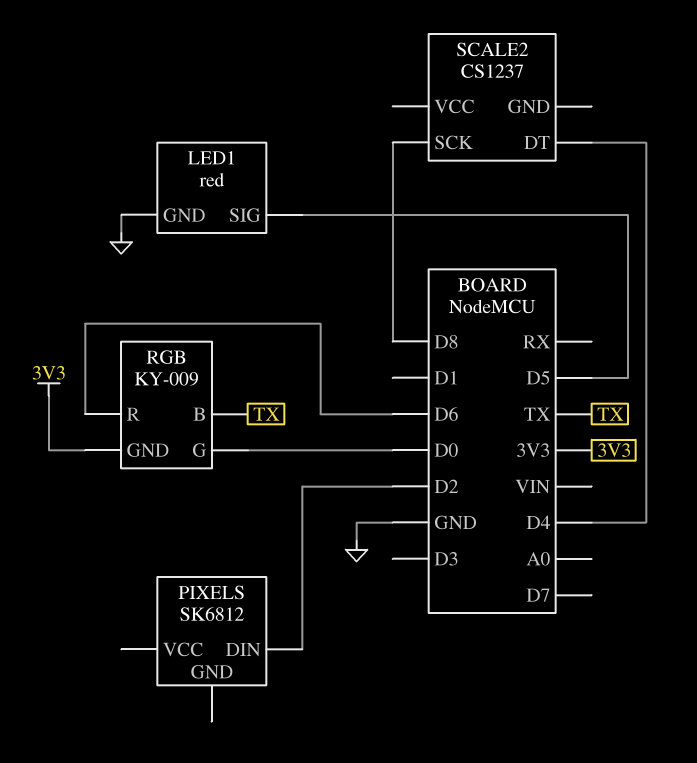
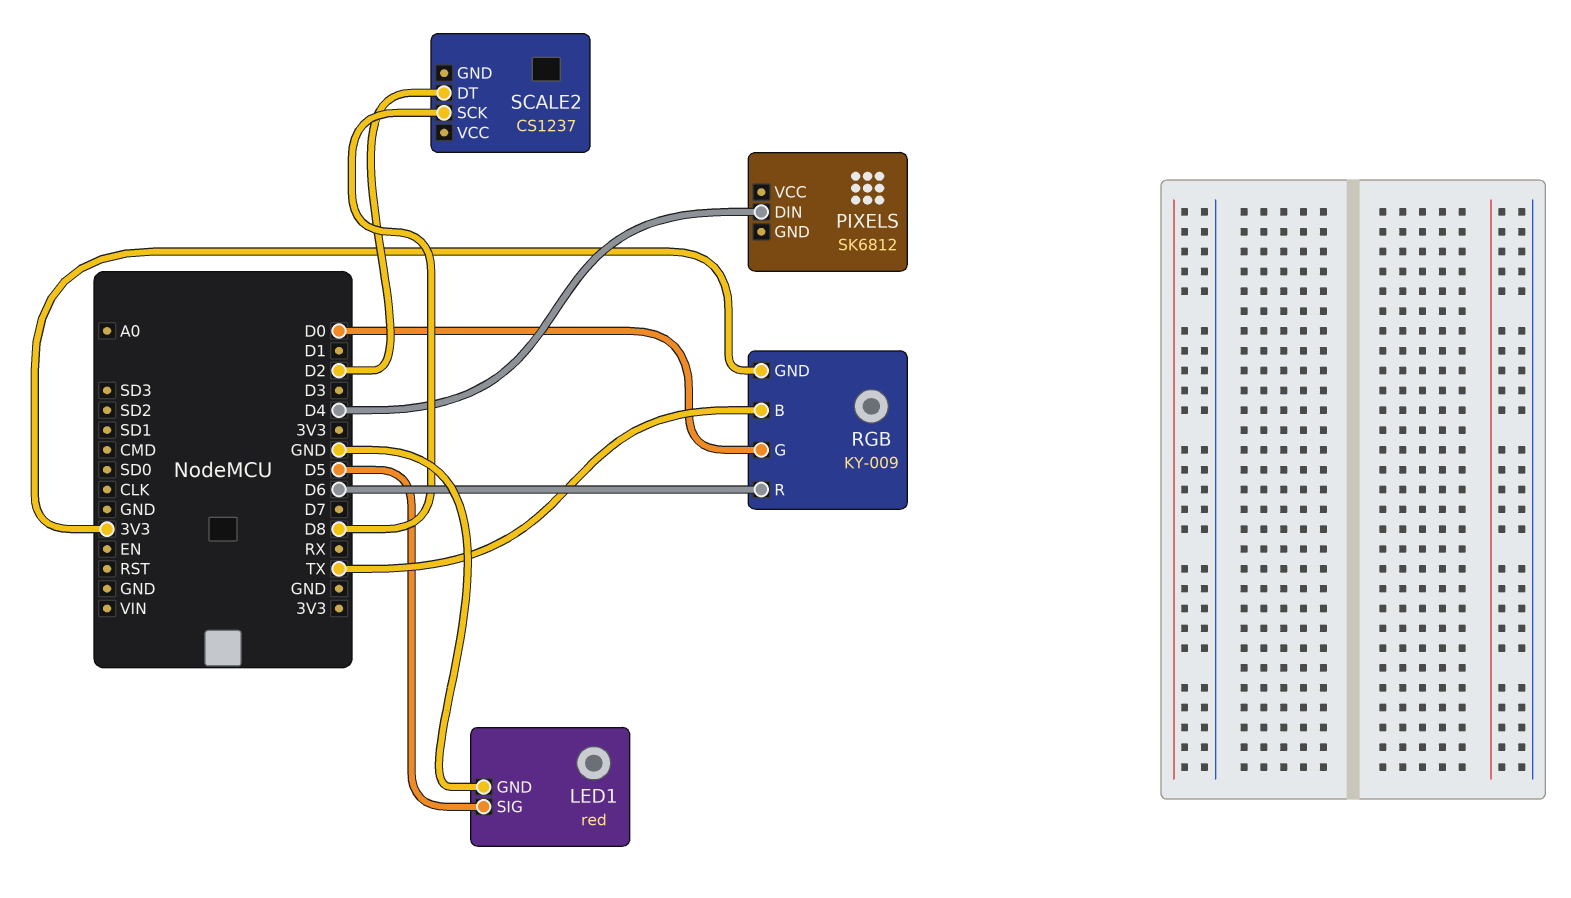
PIXELS pin DIN: D2 -> D4
SCALE2 pin DT: D4 -> D2

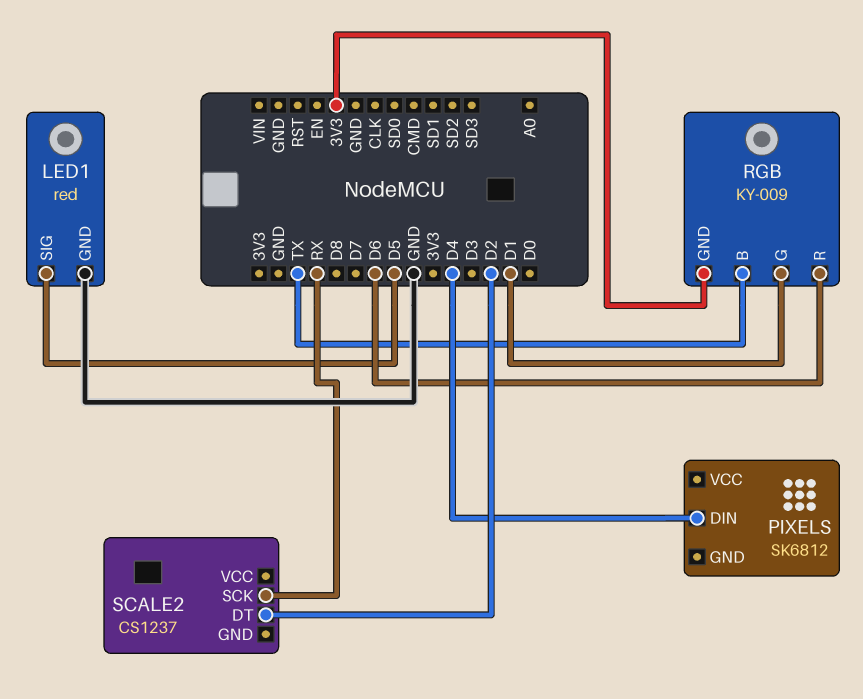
RGB pin G: D0 -> D1
SCALE2 pin SCK: D8 -> RX

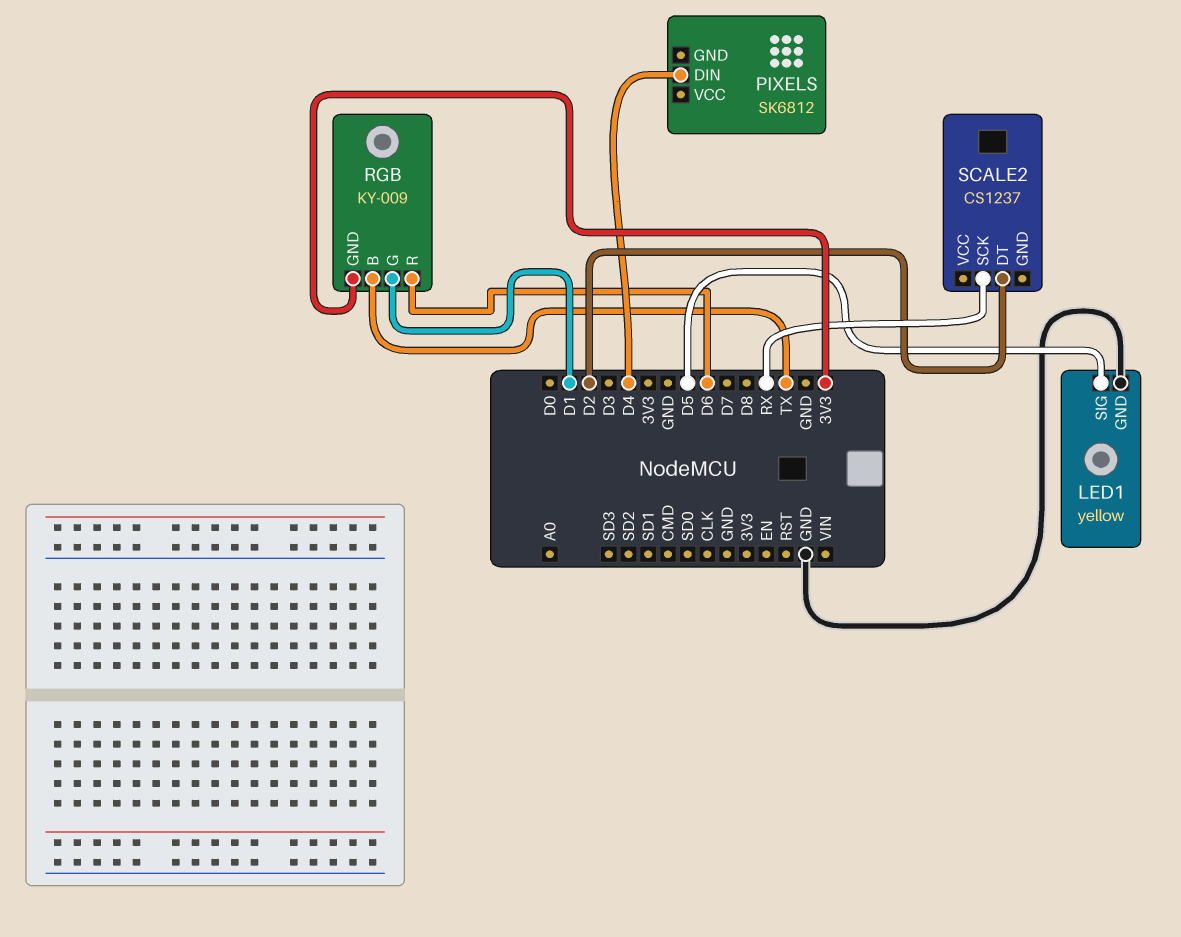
LED1: red -> yellow

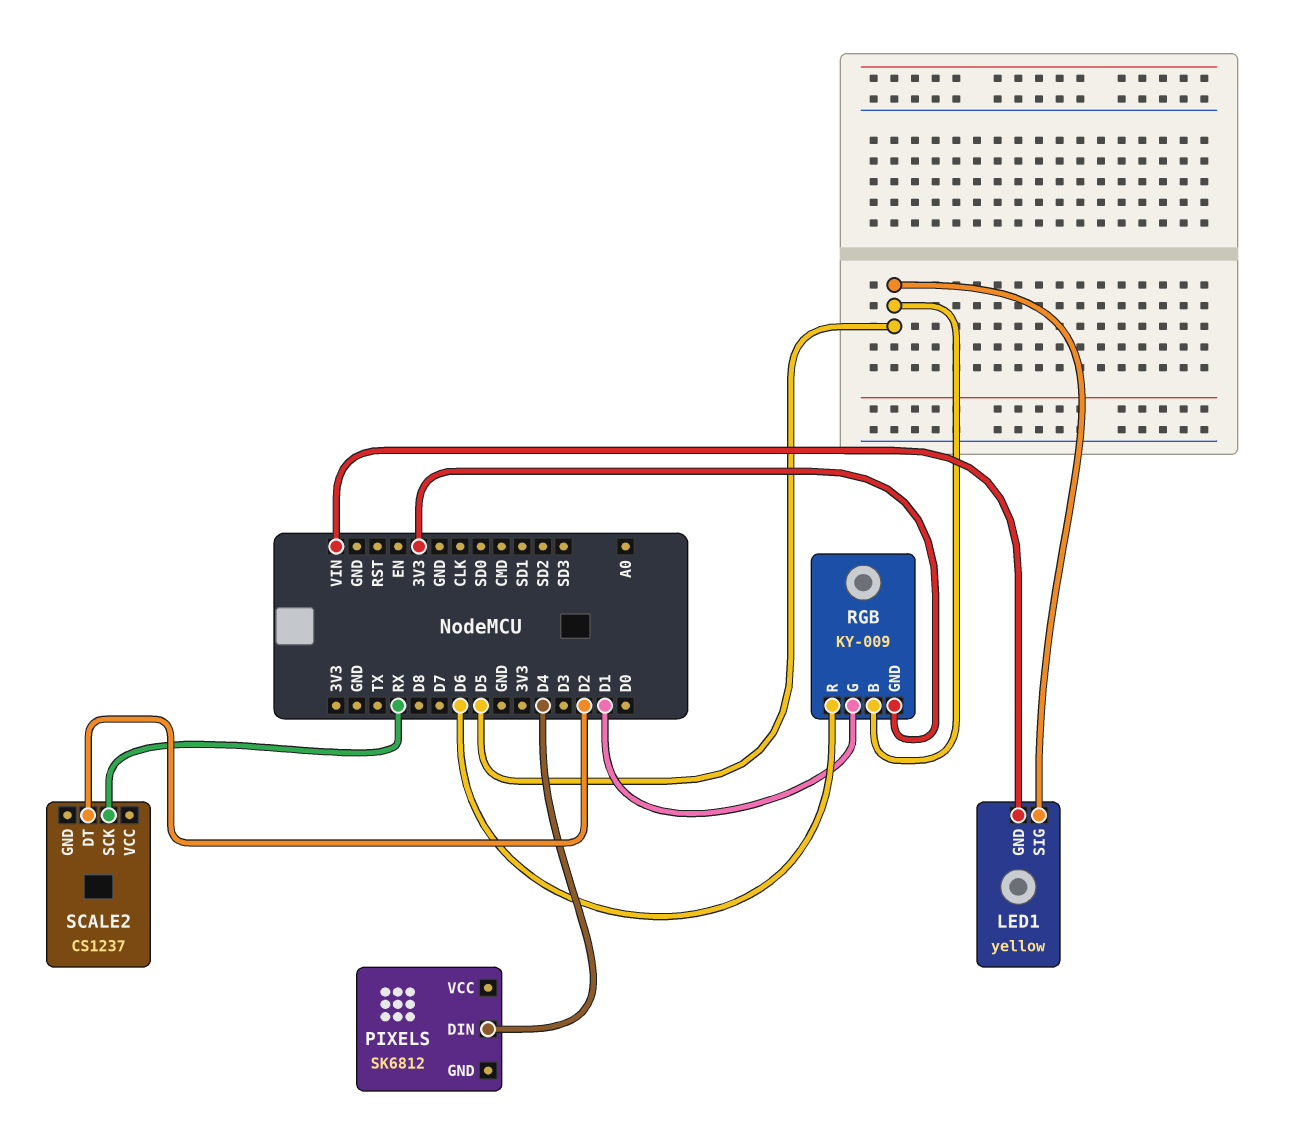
LED1 pin GND: GND -> VIN
RGB pin B: TX -> D5

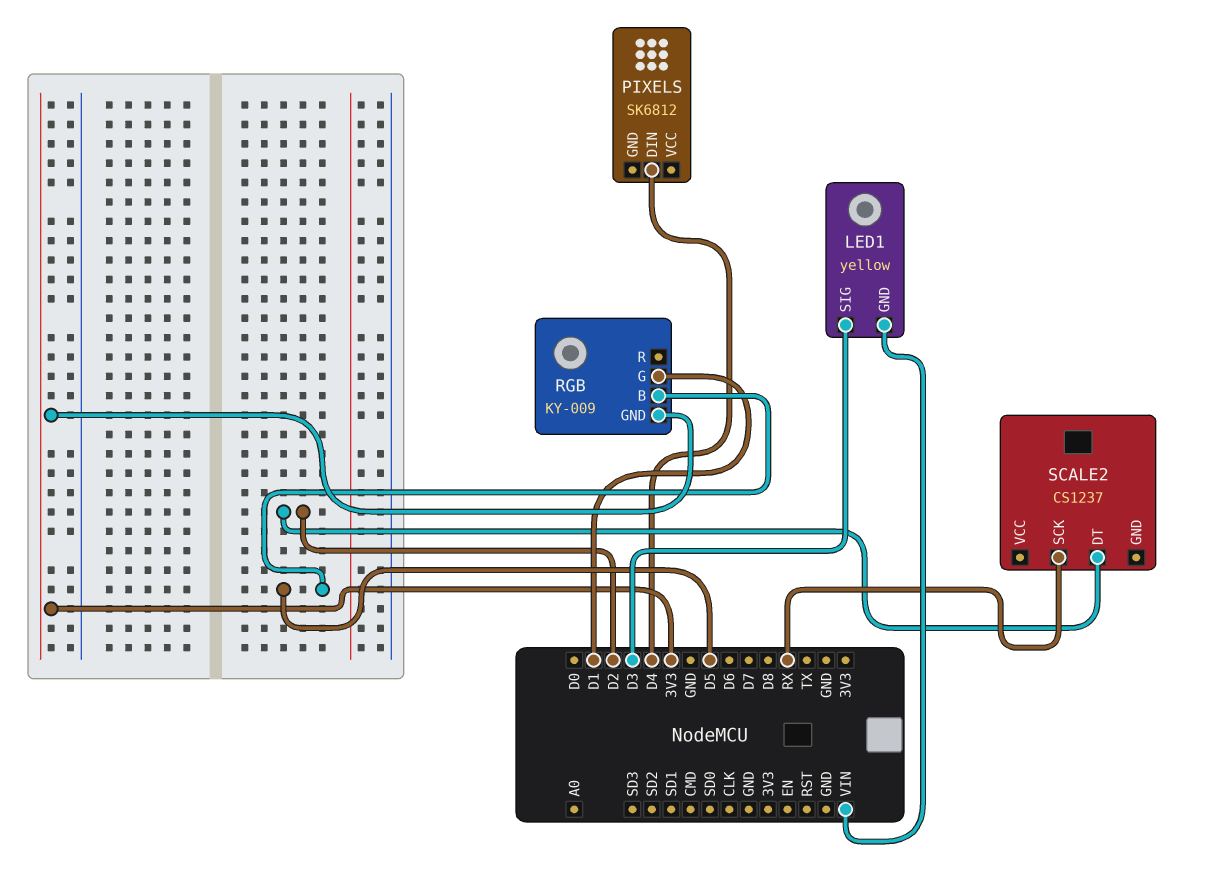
LED1 pin SIG: D5 -> D3
RGB pin R: D6 -> none

